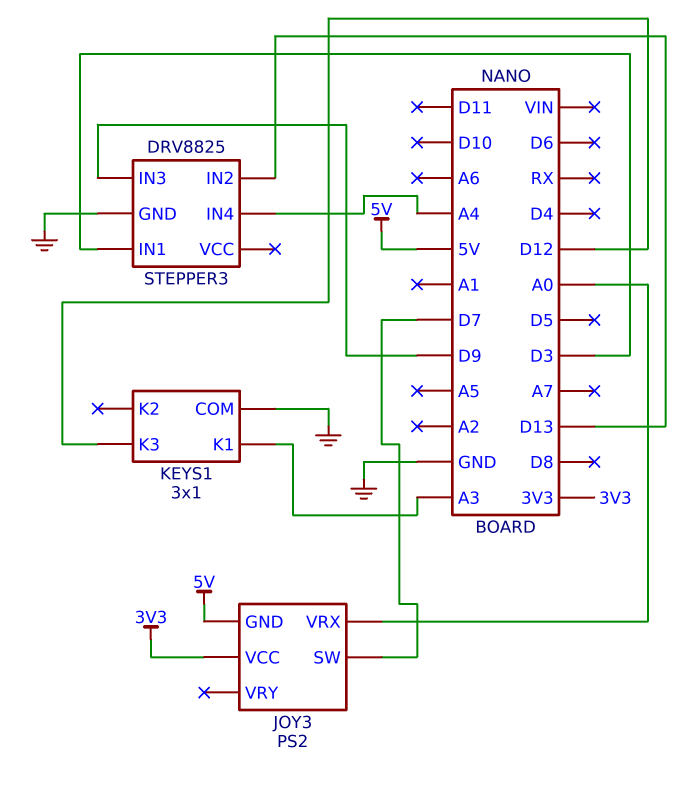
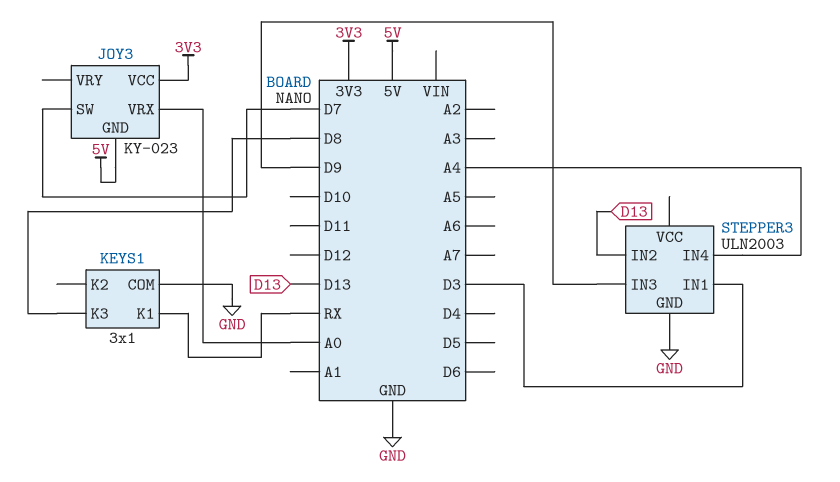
JOY3: PS2 -> KY-023
KEYS1 pin K1: A3 -> RX
KEYS1 pin K3: D12 -> D8
STEPPER3: DRV8825 -> ULN2003

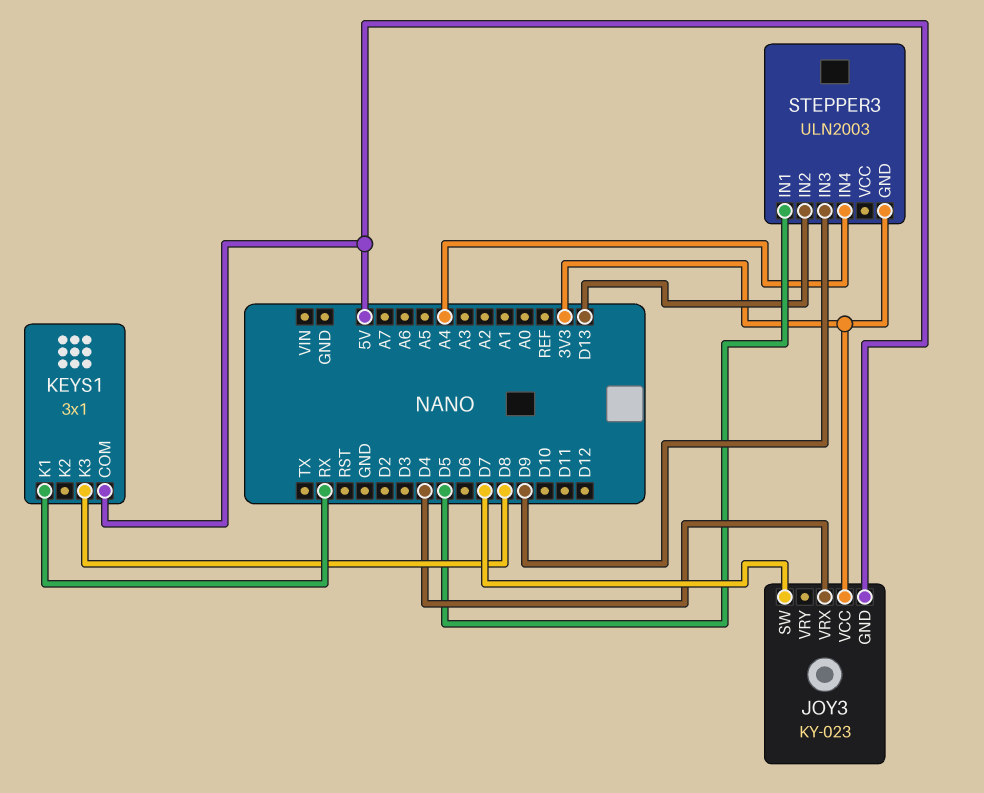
JOY3 pin VRX: A0 -> D4
KEYS1 pin COM: GND -> 5V
STEPPER3 pin GND: GND -> 3V3
STEPPER3 pin IN1: D3 -> D5

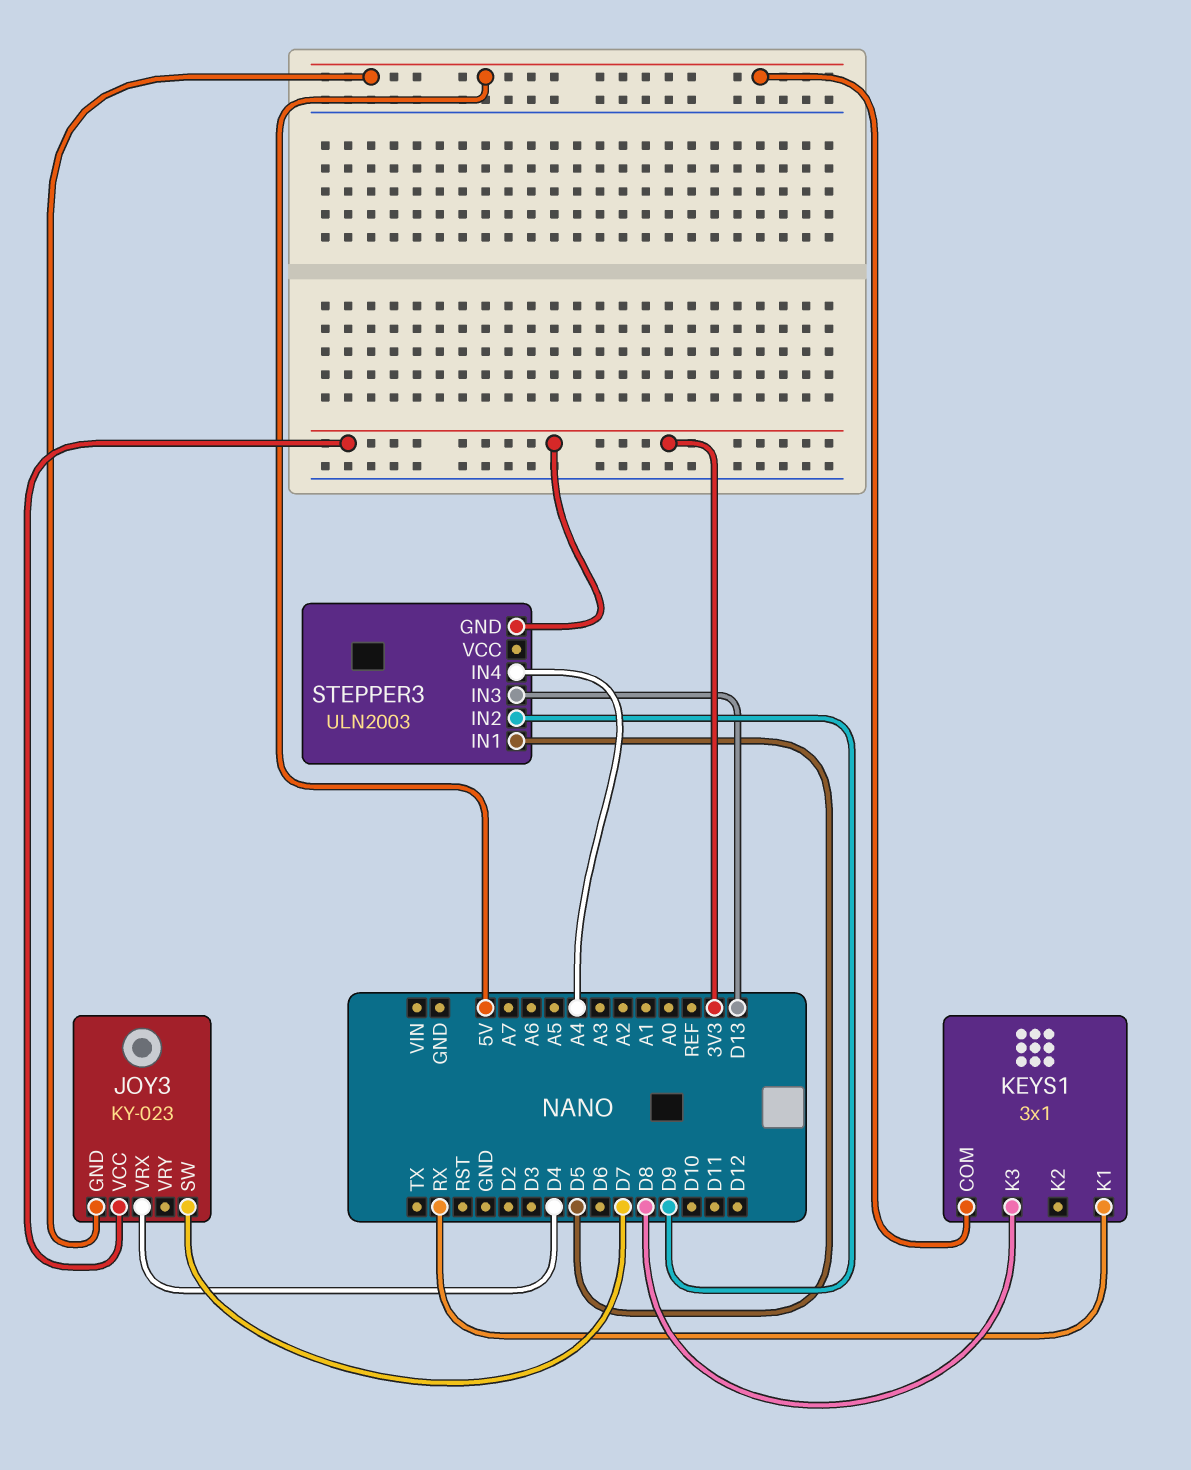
STEPPER3 pin IN2: D13 -> D9
STEPPER3 pin IN3: D9 -> D13

